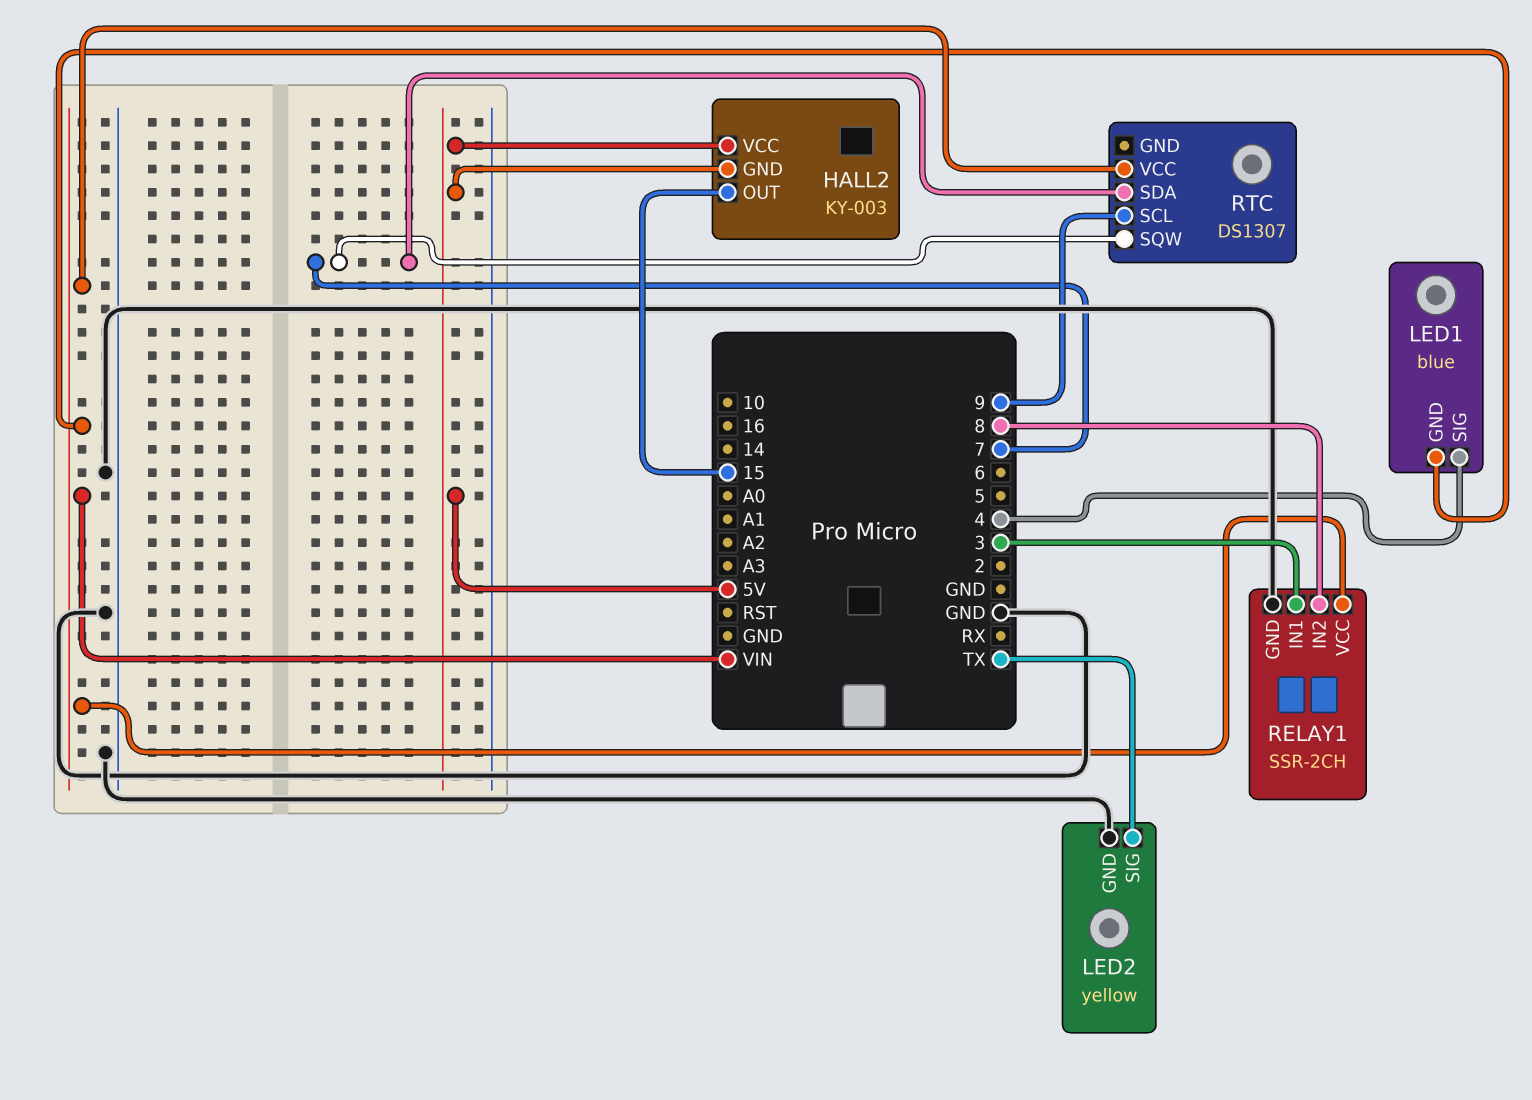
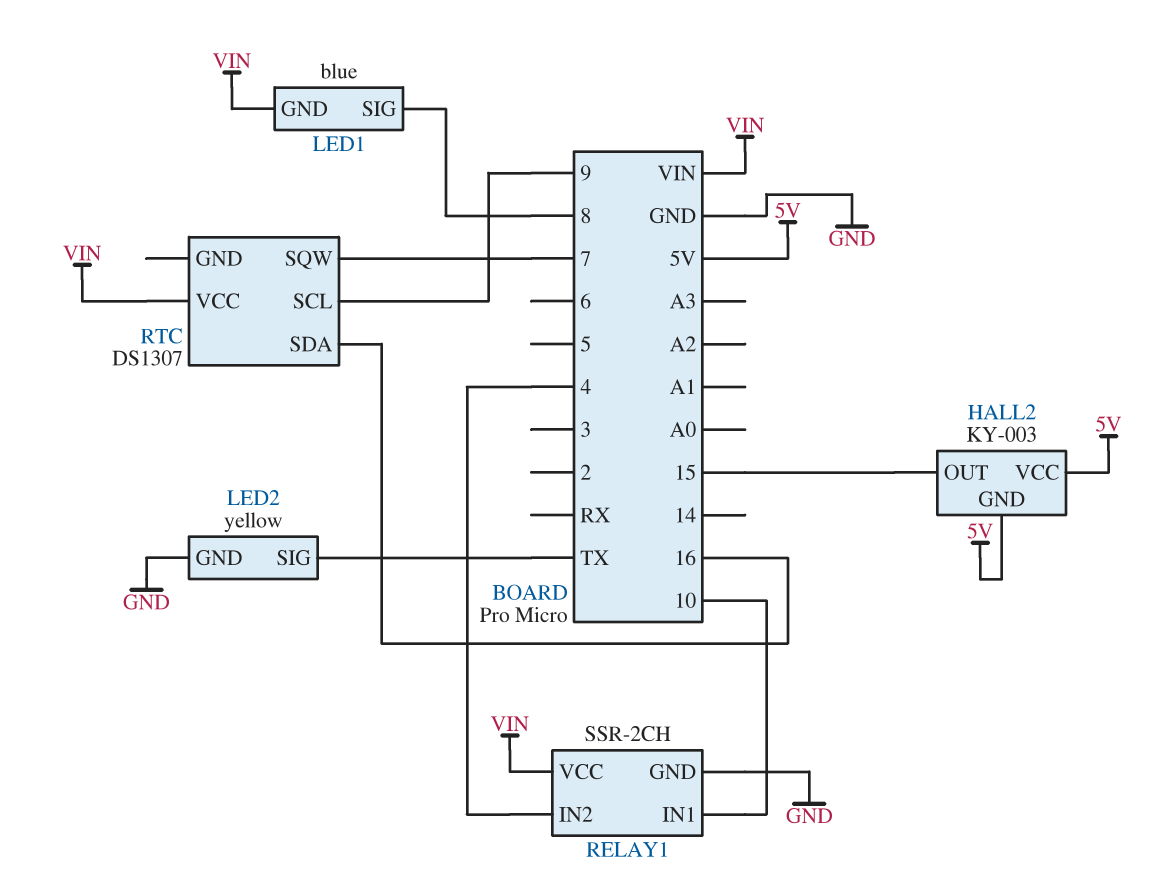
LED1 pin SIG: 4 -> 8
RELAY1 pin IN1: 3 -> 10
RELAY1 pin IN2: 8 -> 4
RTC pin SDA: 7 -> 16

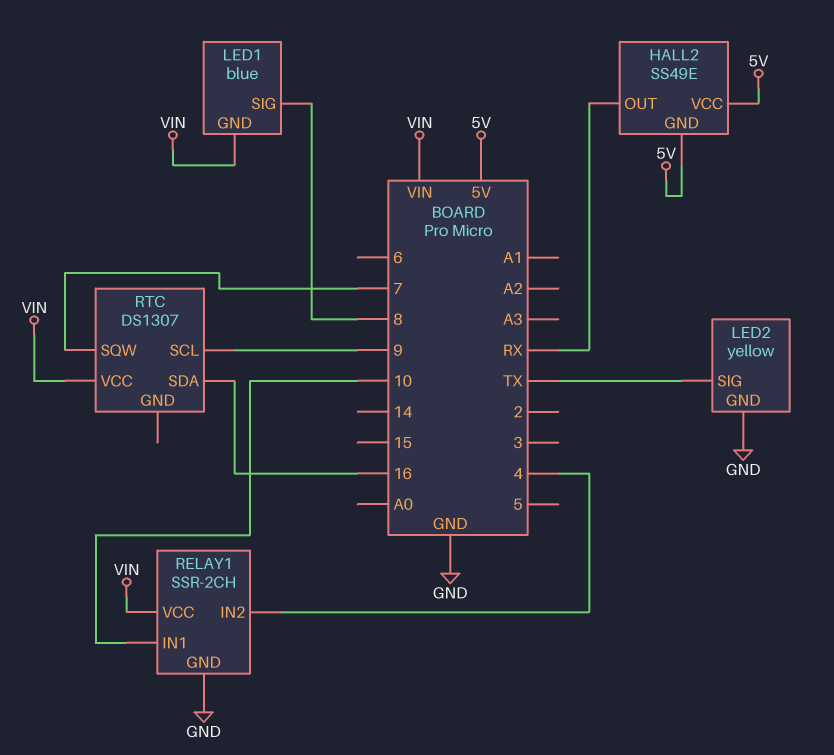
HALL2: KY-003 -> SS49E
HALL2 pin OUT: 15 -> RX

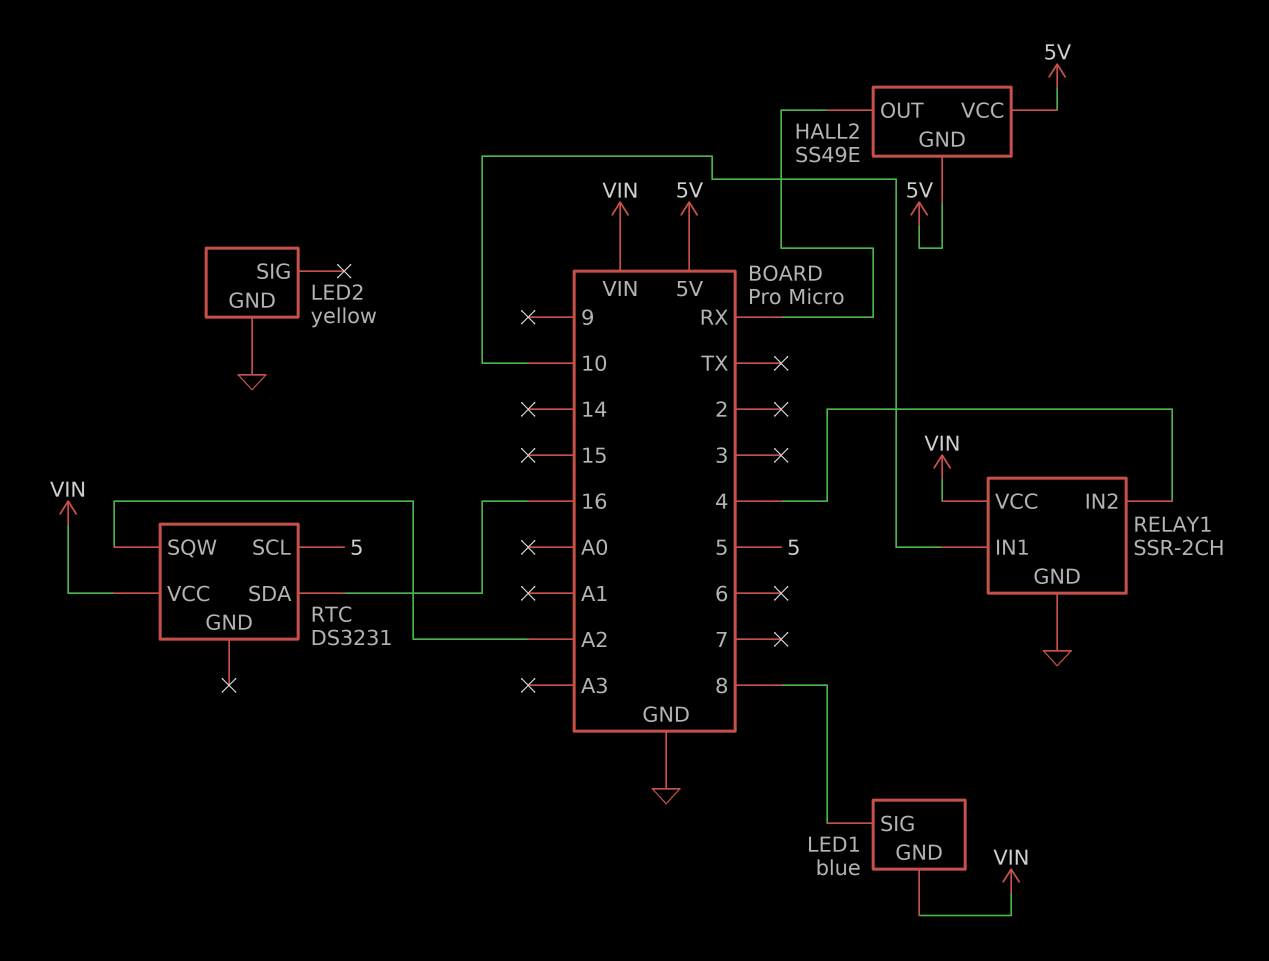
LED2 pin SIG: TX -> none
RTC: DS1307 -> DS3231
RTC pin SCL: 9 -> 5
RTC pin SQW: 7 -> A2

